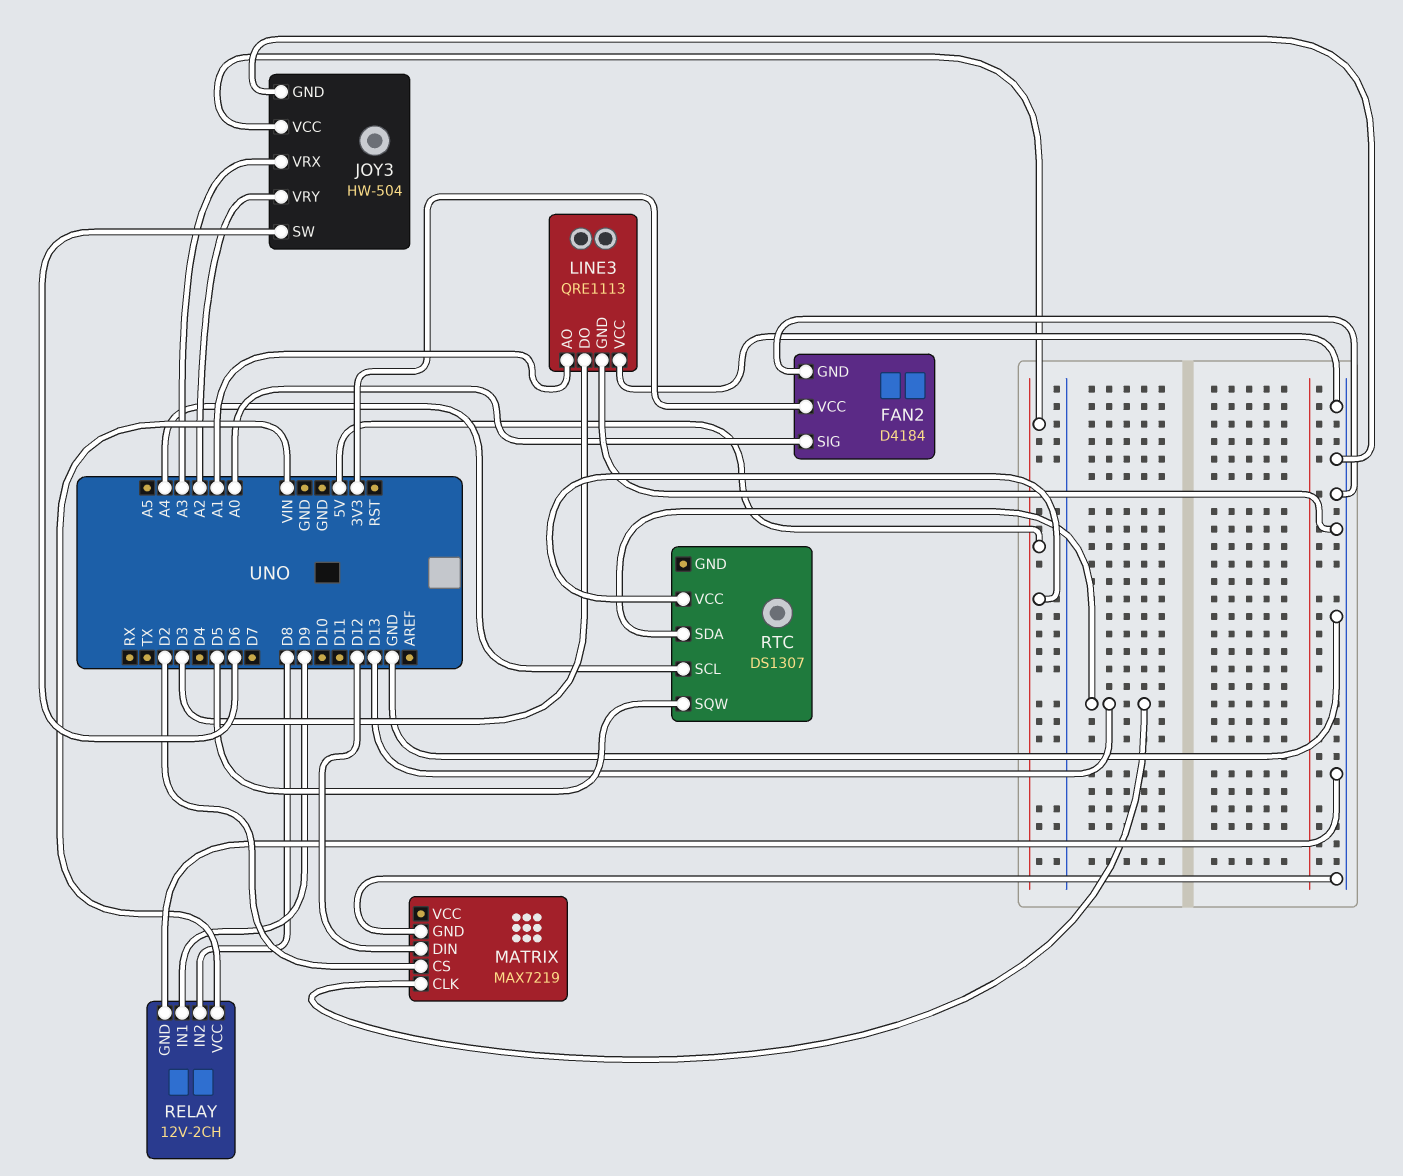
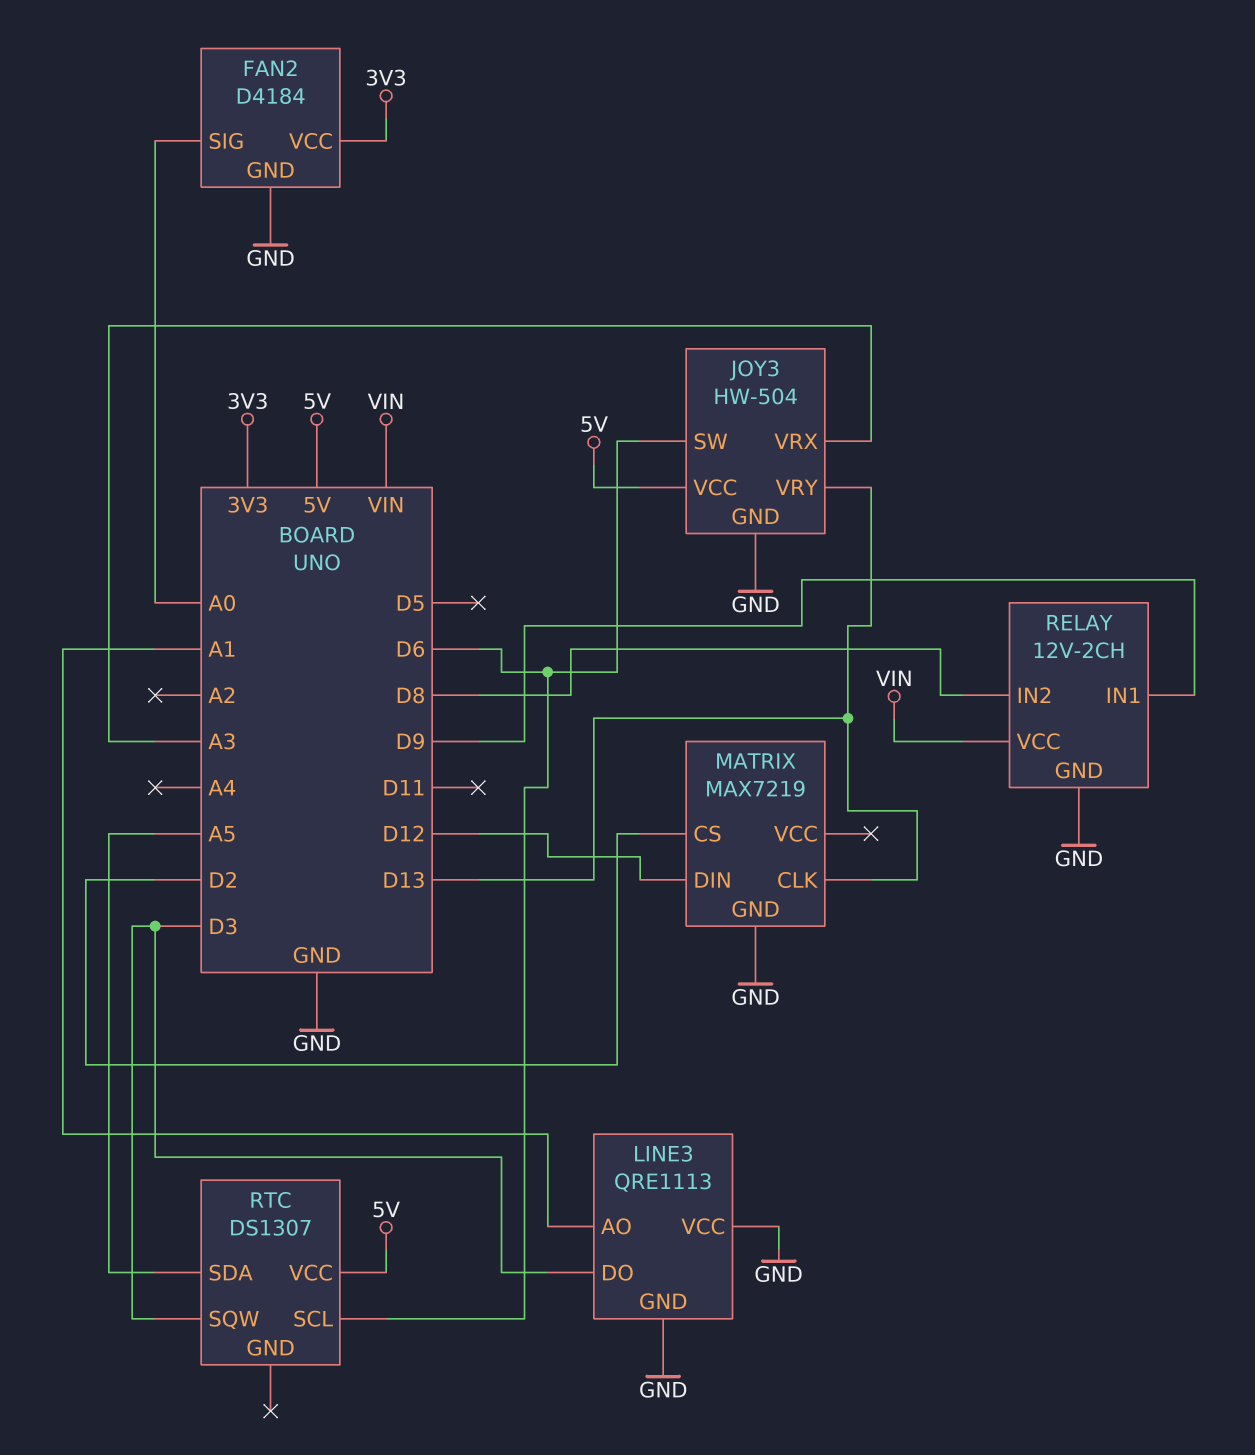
JOY3 pin VRY: A2 -> D13
RTC pin SCL: A4 -> D6
RTC pin SDA: D13 -> A5
RTC pin SQW: D5 -> D3

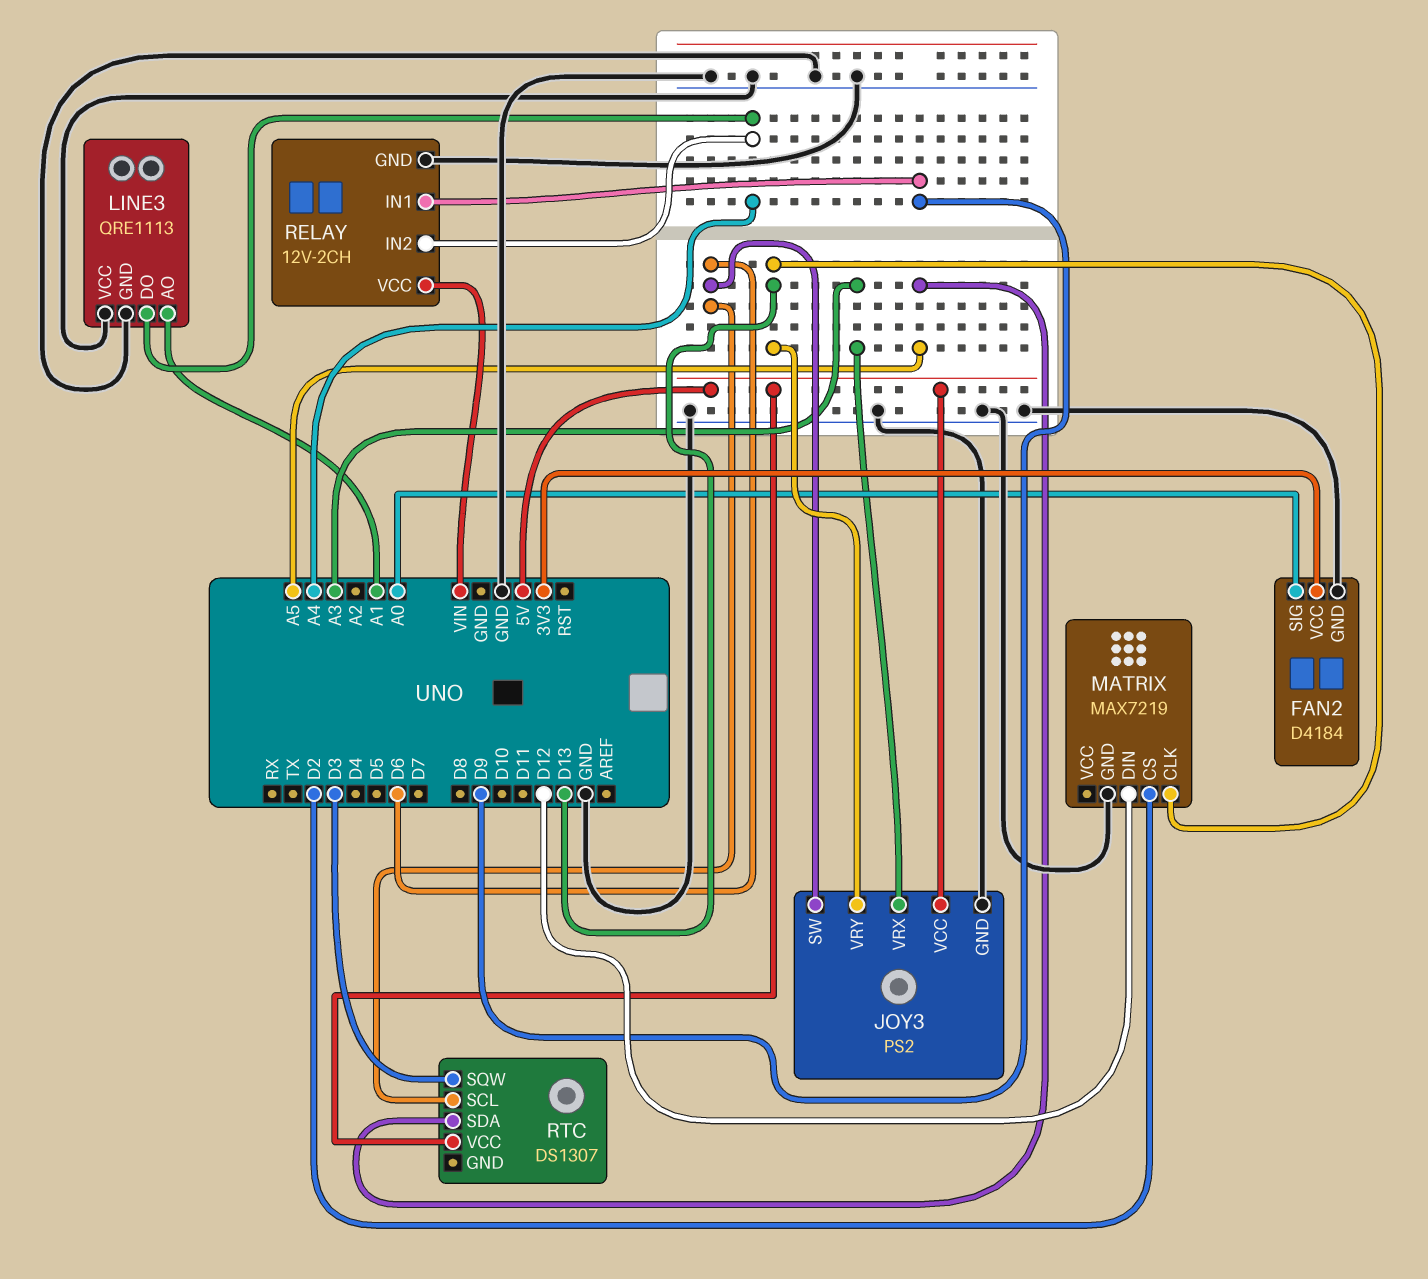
JOY3: HW-504 -> PS2
LINE3 pin DO: D3 -> A4
RELAY pin IN2: D8 -> A4

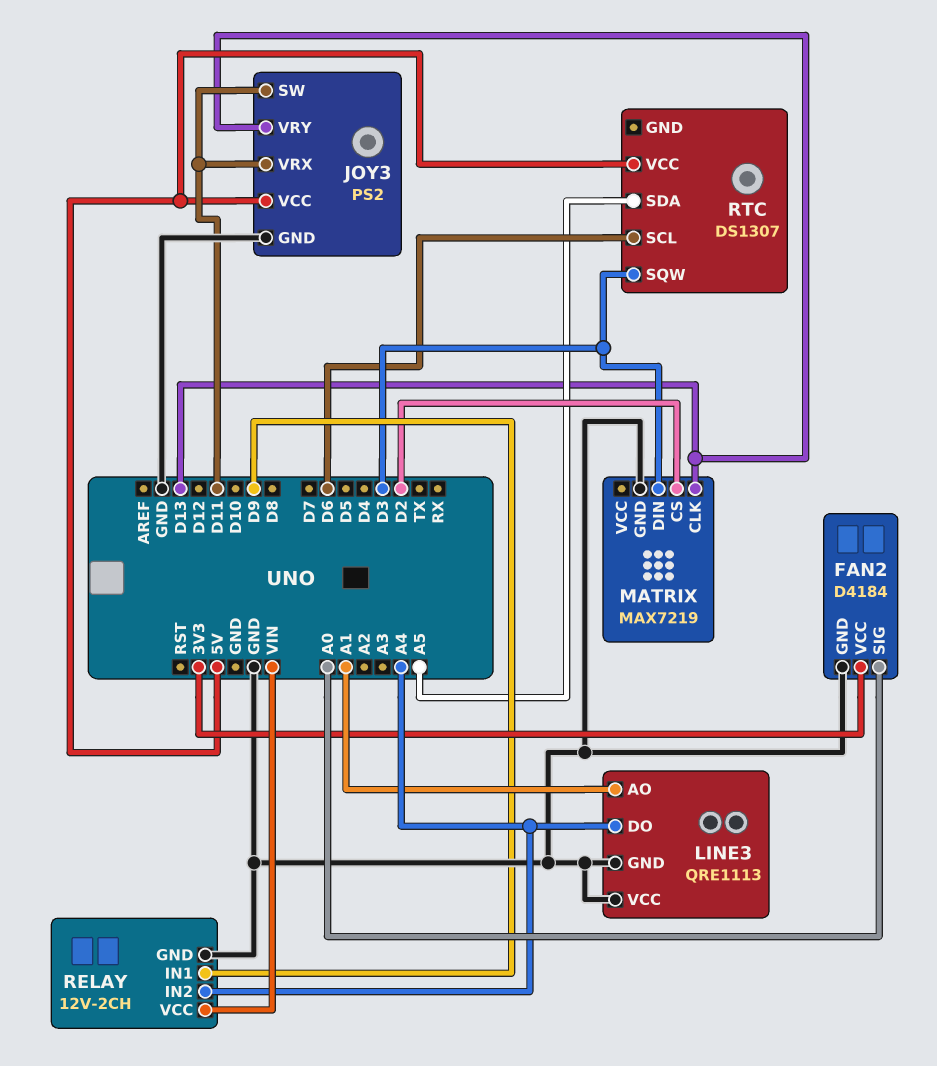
JOY3 pin SW: D6 -> D11
JOY3 pin VRX: A3 -> D11
MATRIX pin DIN: D12 -> D3

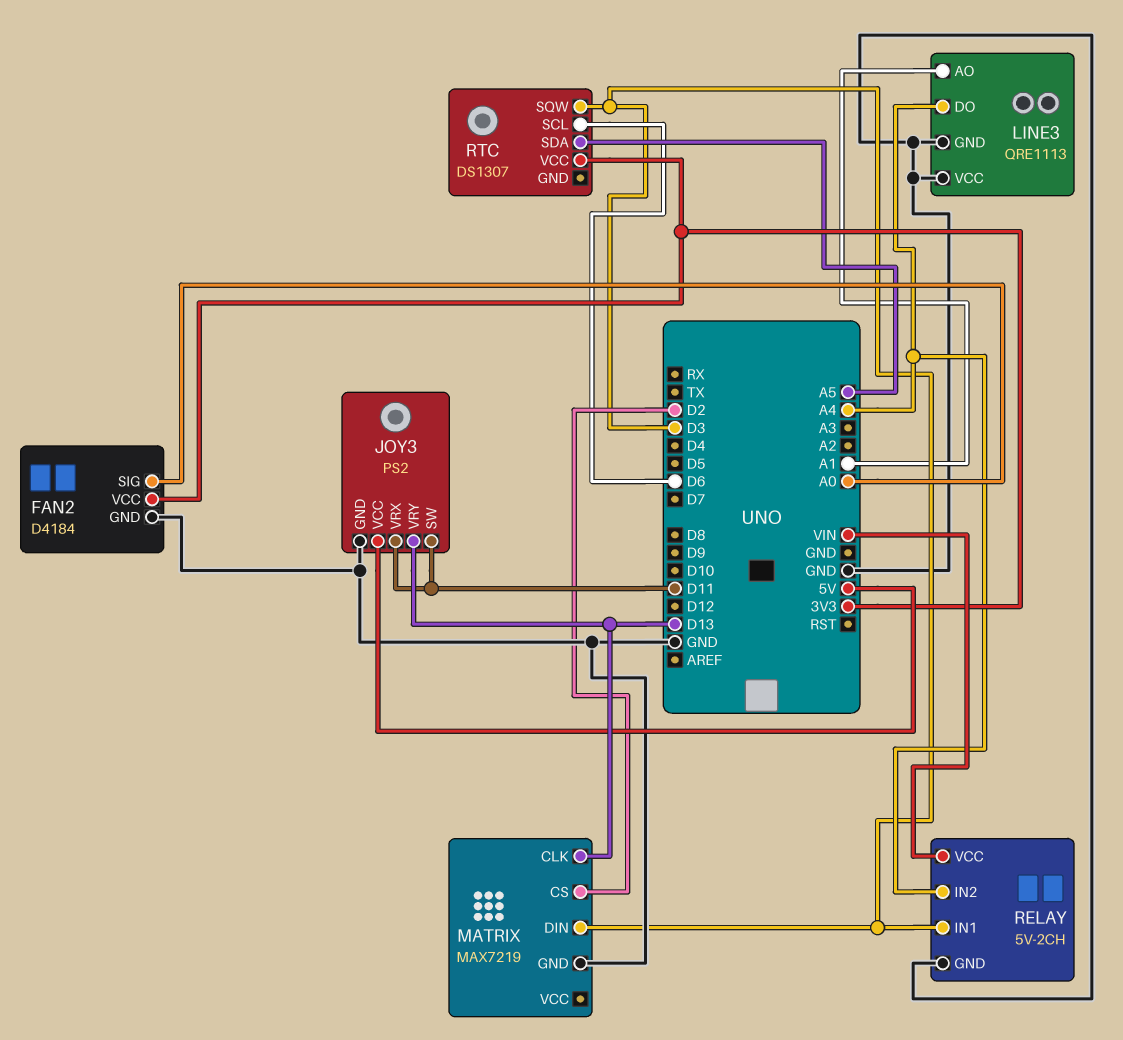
RELAY: 12V-2CH -> 5V-2CH
RELAY pin IN1: D9 -> D3
RTC pin VCC: 5V -> 3V3

